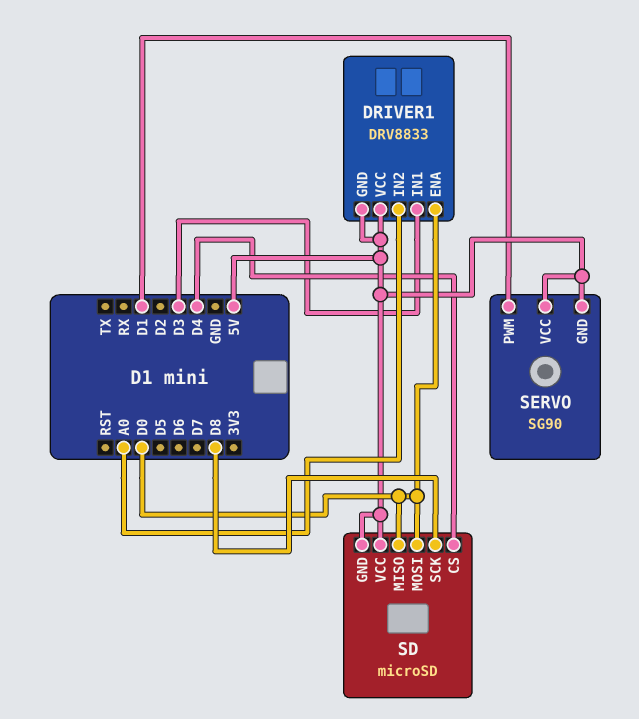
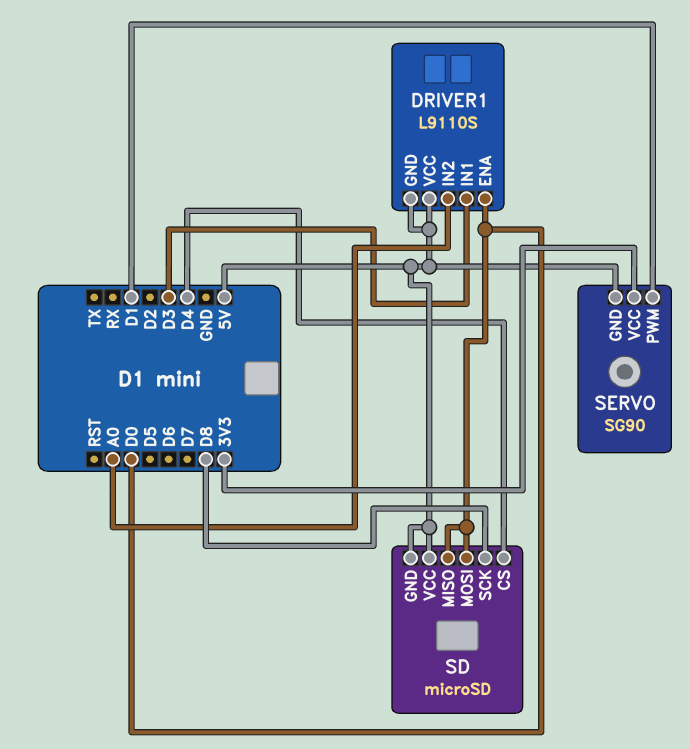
DRIVER1: DRV8833 -> L9110S
SERVO pin VCC: 5V -> 3V3

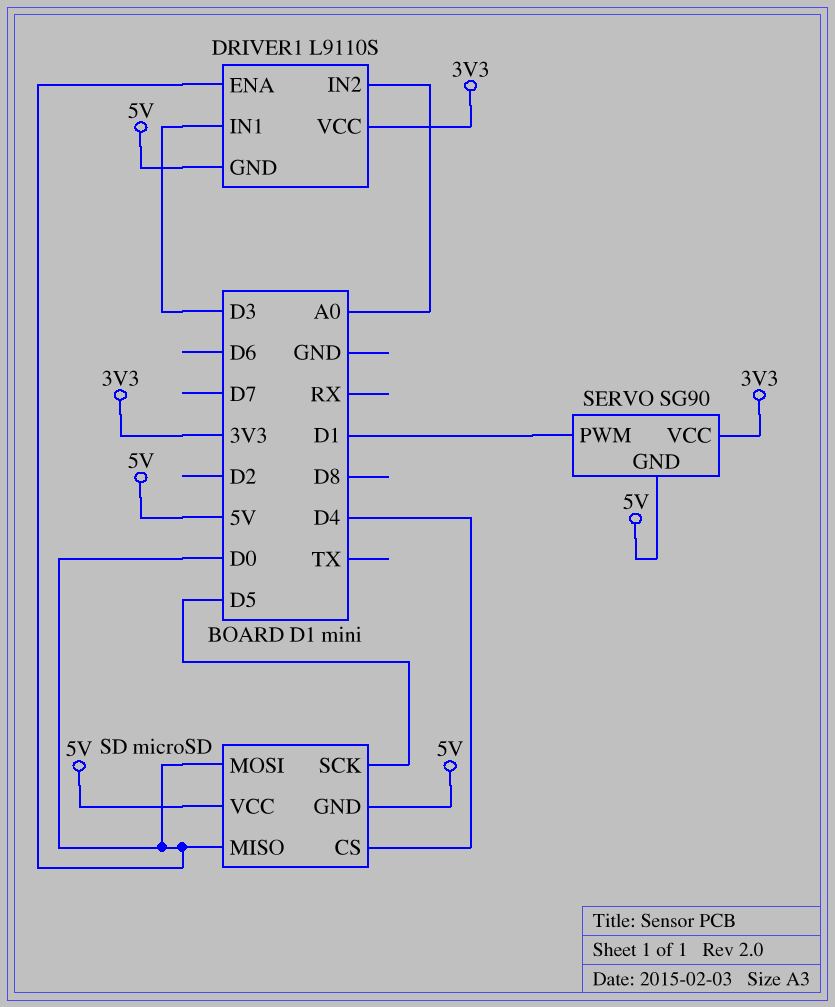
DRIVER1 pin VCC: 5V -> 3V3
SD pin SCK: D8 -> D5

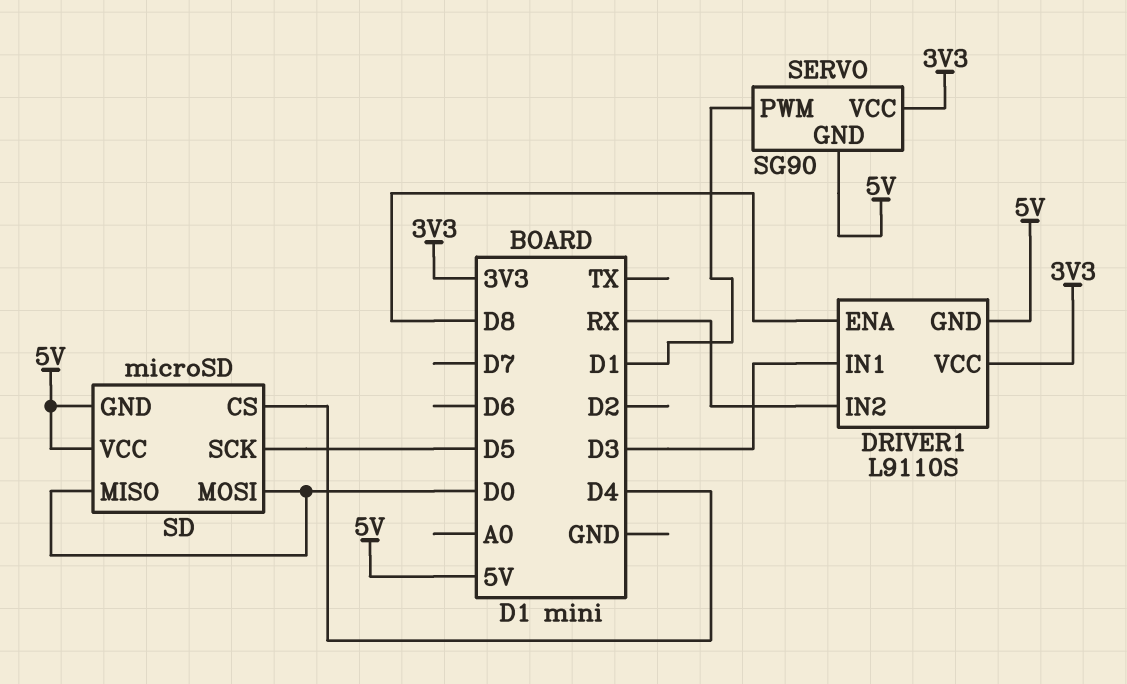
DRIVER1 pin ENA: D0 -> D8
DRIVER1 pin IN2: A0 -> RX

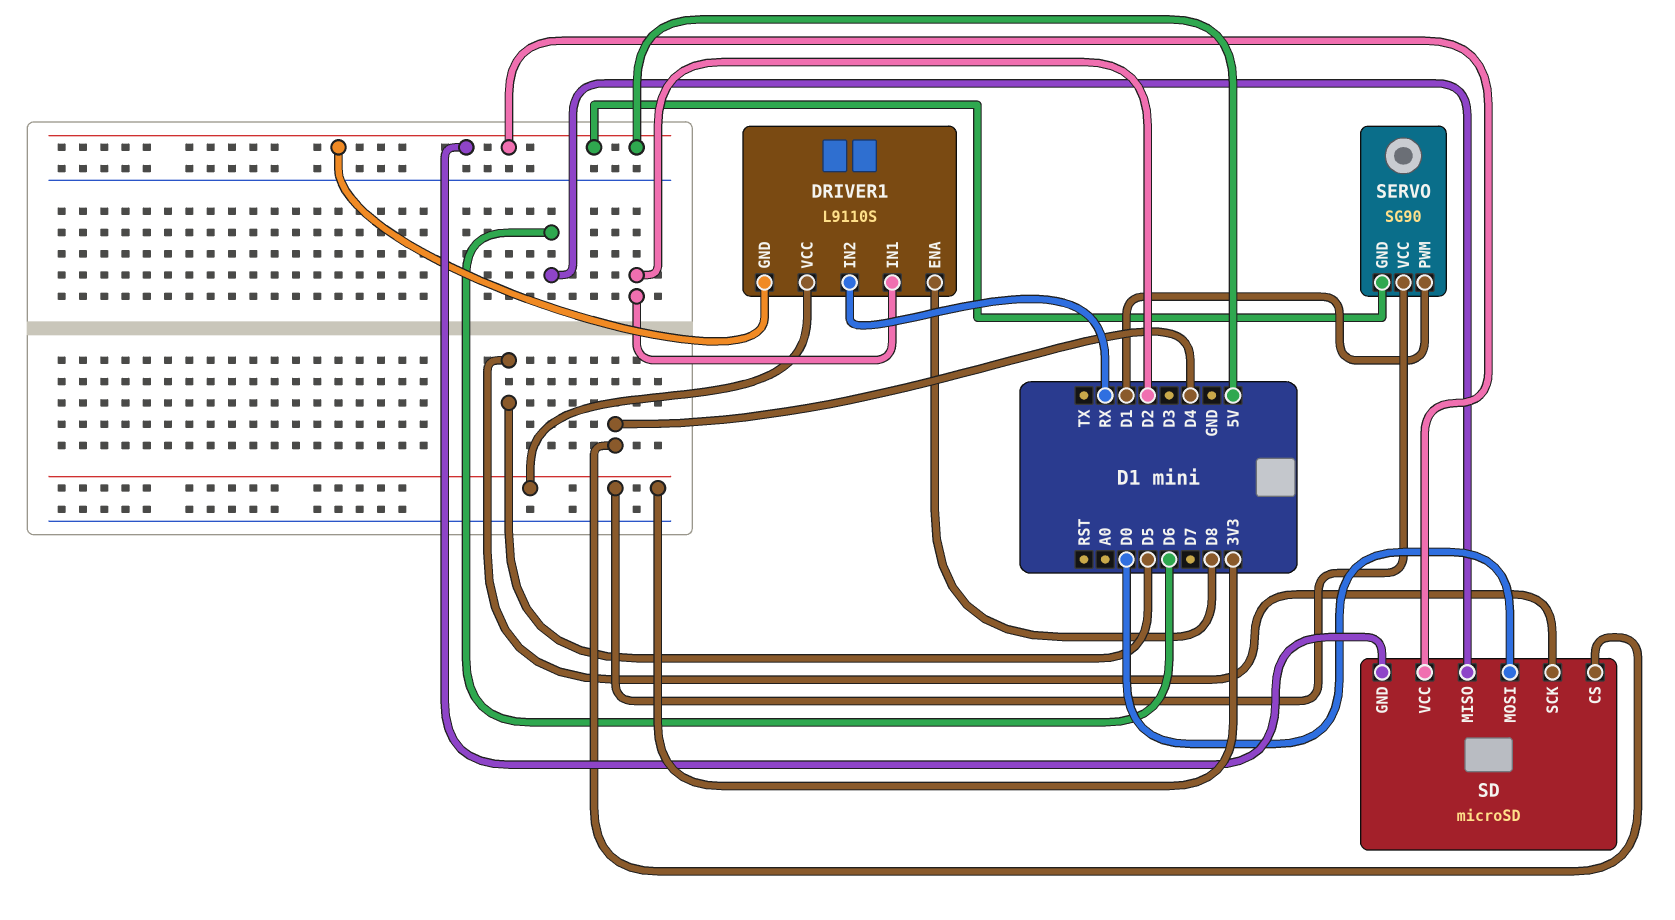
DRIVER1 pin IN1: D3 -> D2
SD pin MISO: D0 -> D6

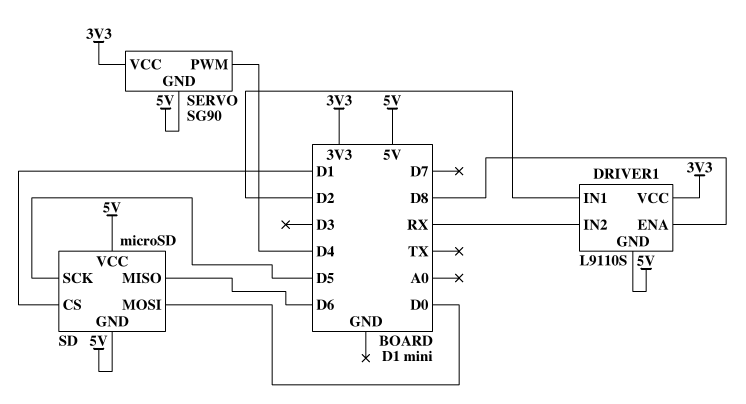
SD pin CS: D4 -> D1
SERVO pin PWM: D1 -> D4

